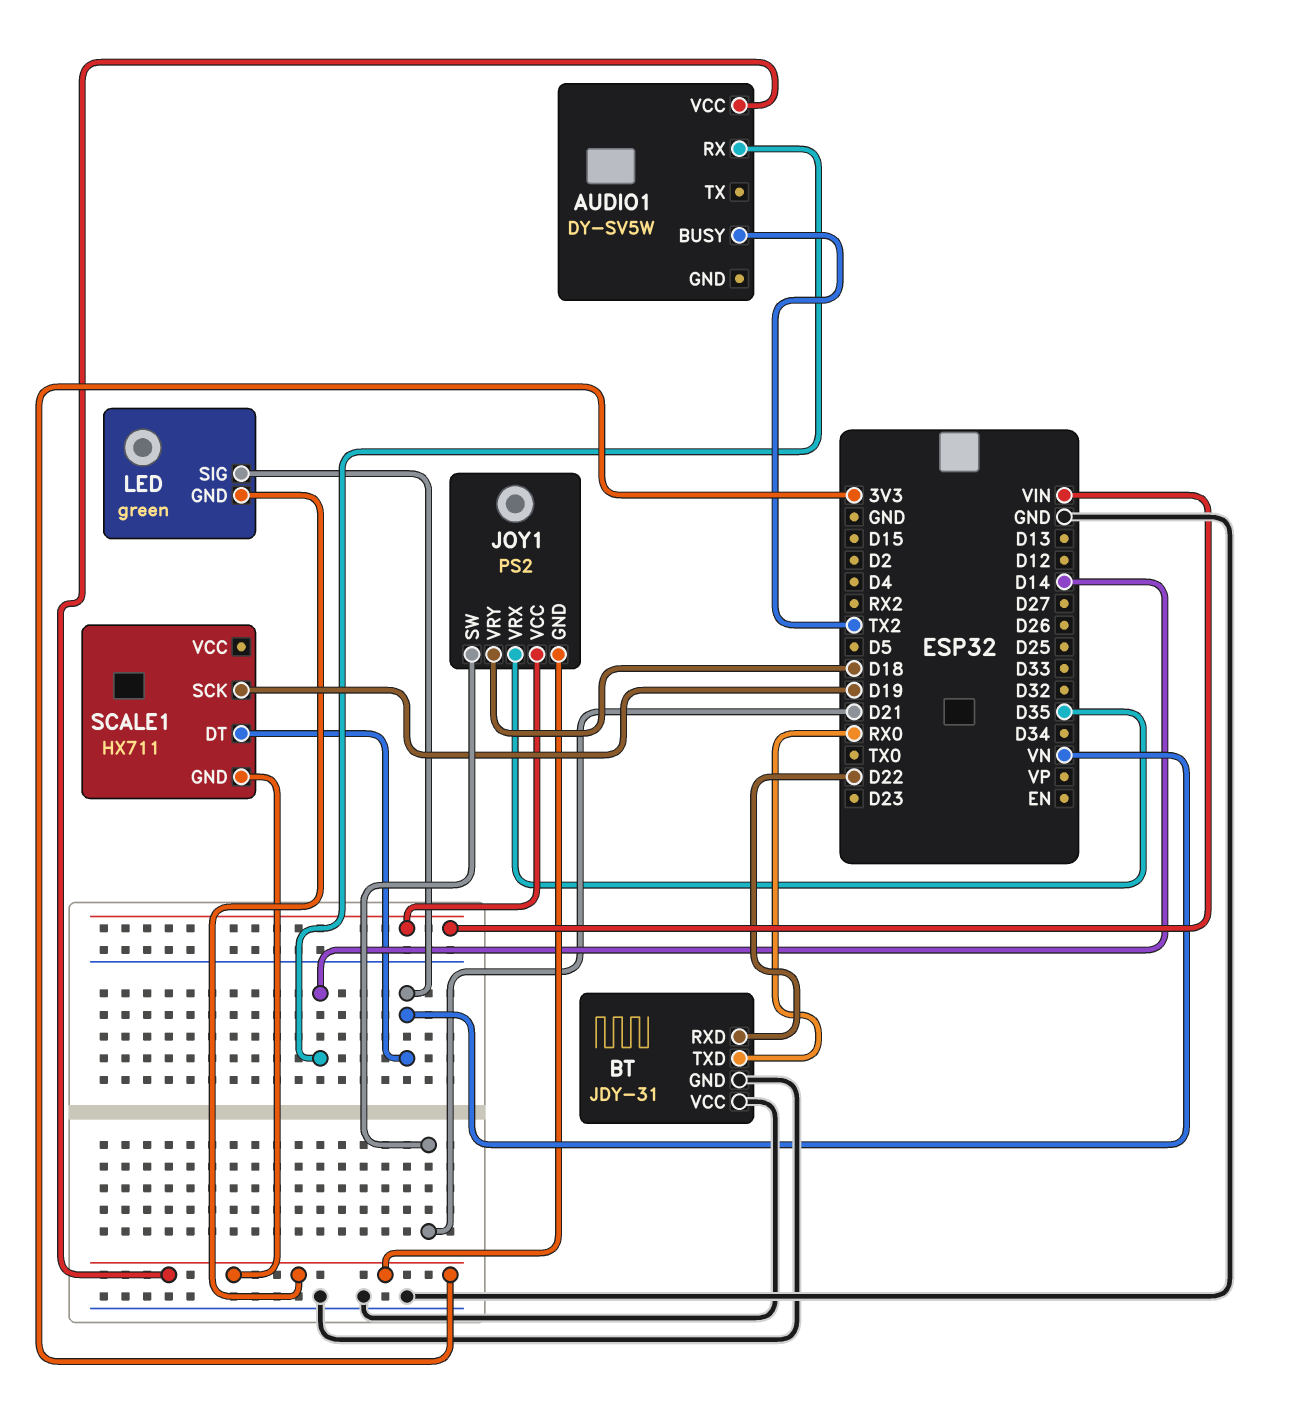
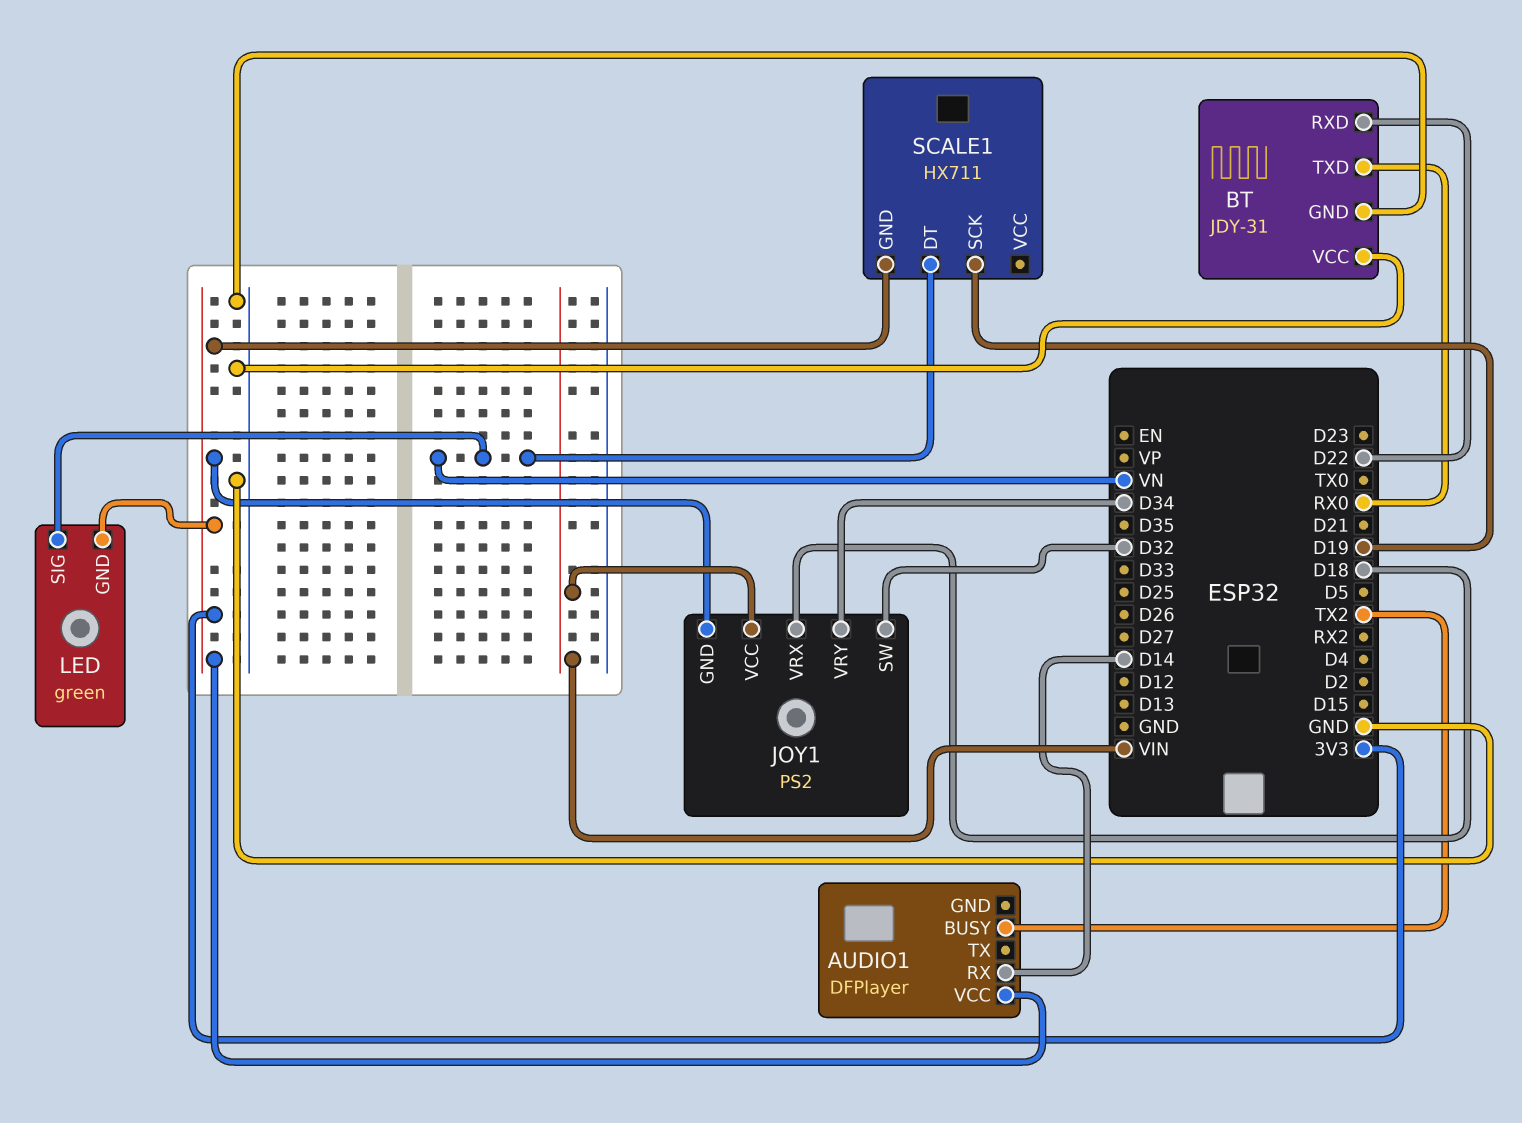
AUDIO1: DY-SV5W -> DFPlayer
JOY1 pin SW: D21 -> D32
JOY1 pin VRX: D35 -> D18
JOY1 pin VRY: D18 -> D34

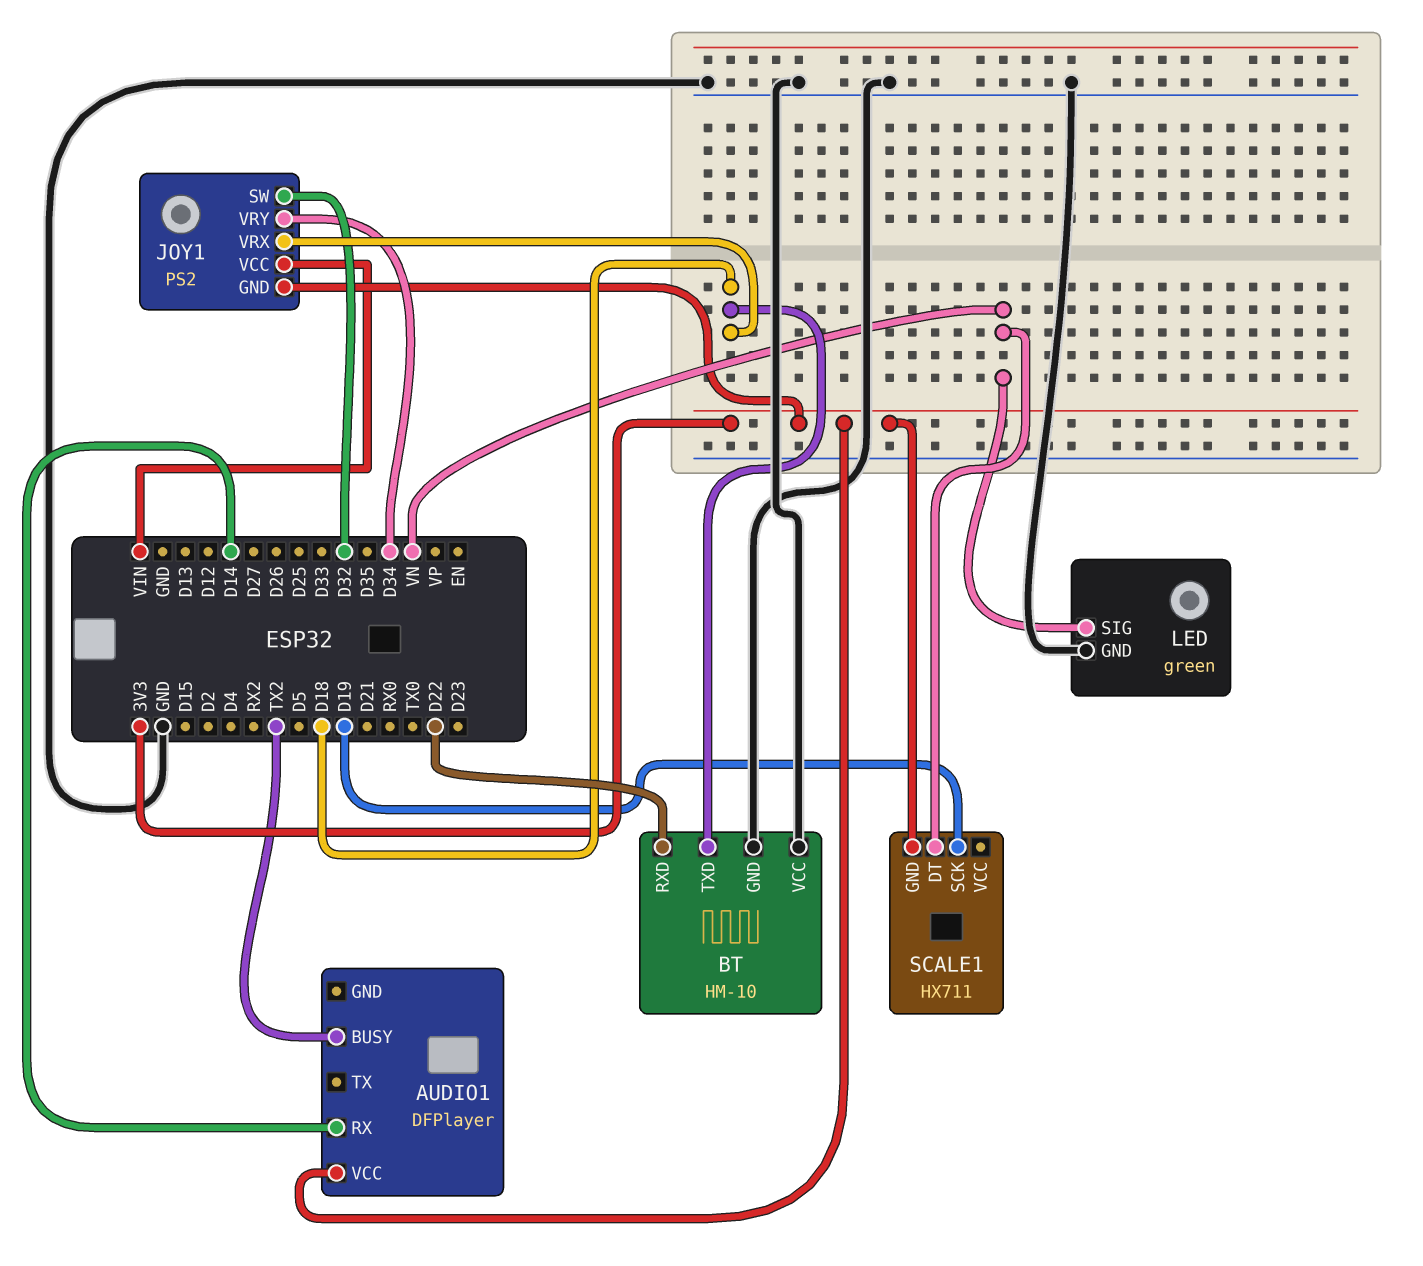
BT: JDY-31 -> HM-10
BT pin TXD: RX0 -> D18
LED pin GND: 3V3 -> GND

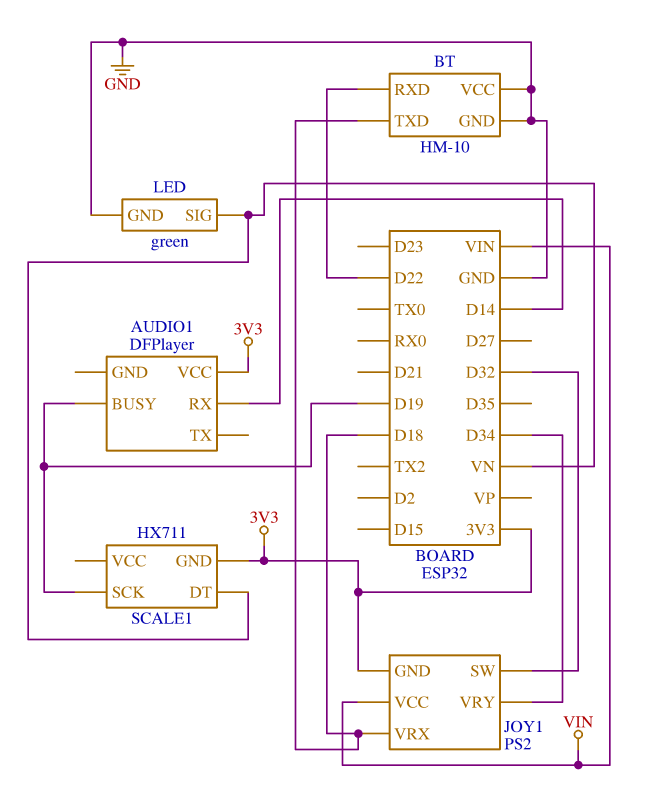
AUDIO1 pin BUSY: TX2 -> D19

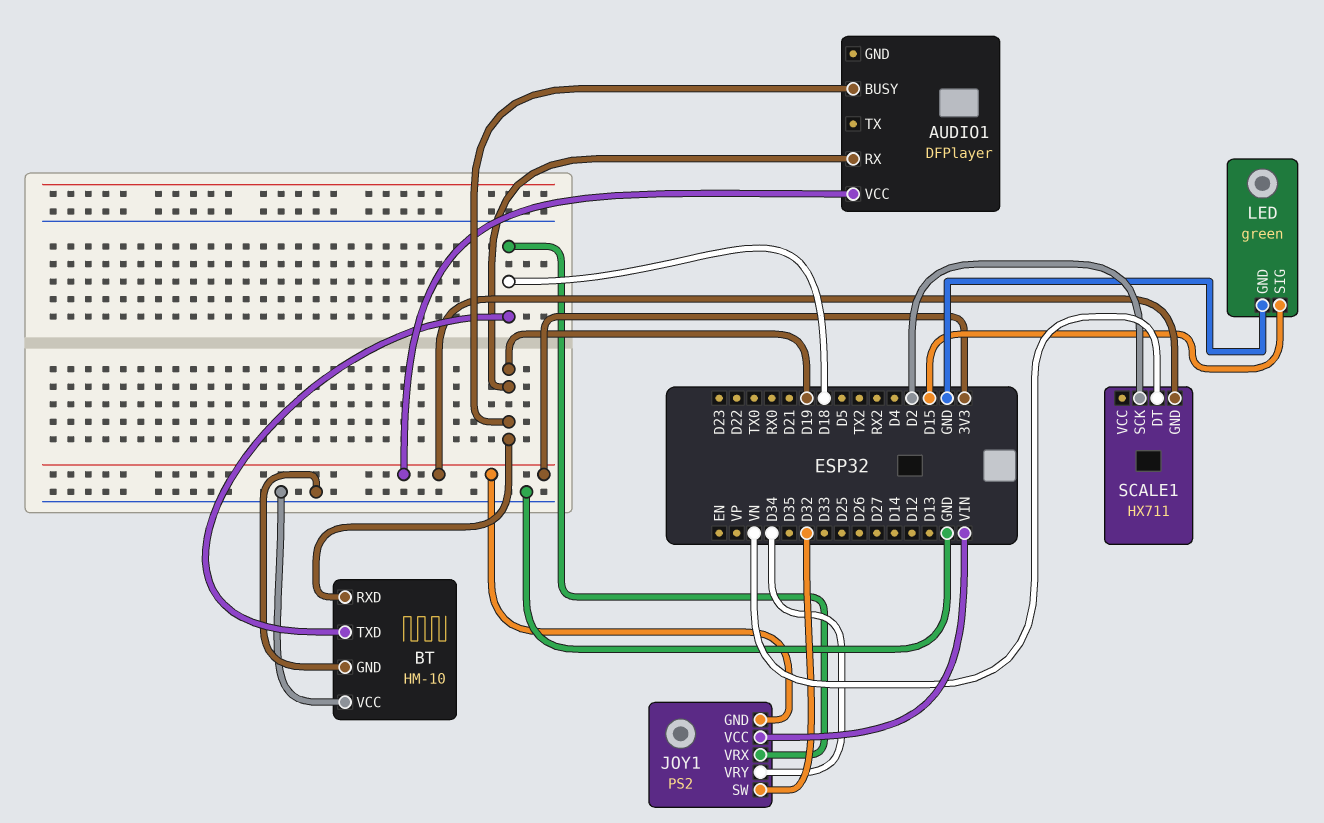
AUDIO1 pin RX: D14 -> D19
BT pin RXD: D22 -> D19
LED pin SIG: VN -> D15
SCALE1 pin SCK: D19 -> D2

